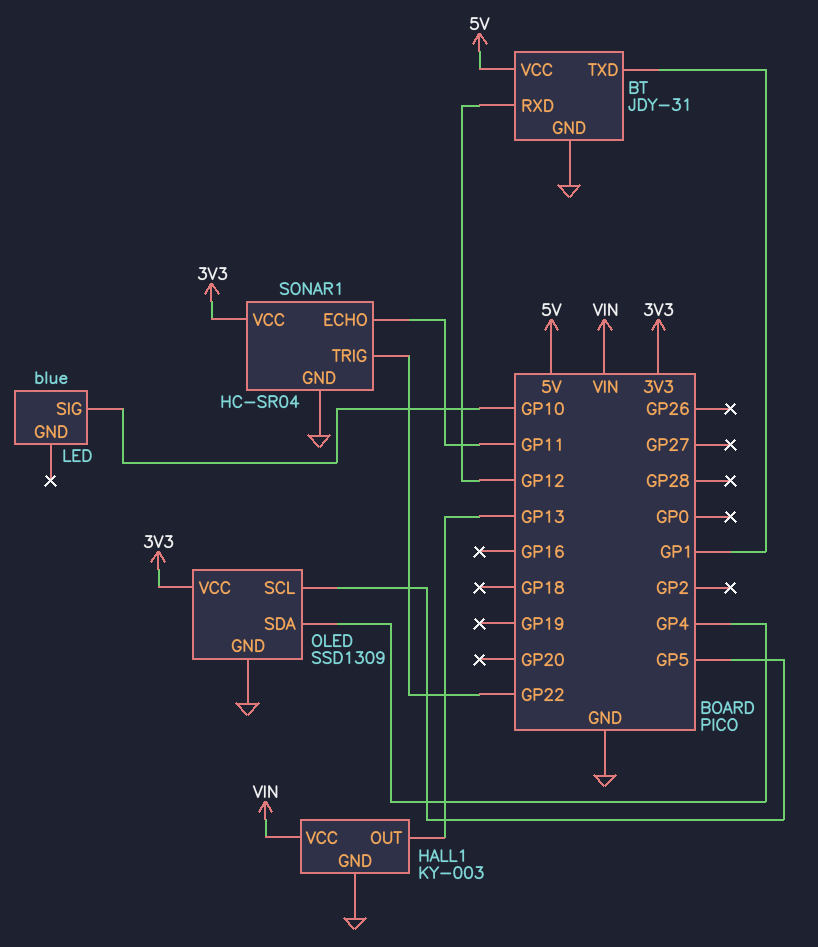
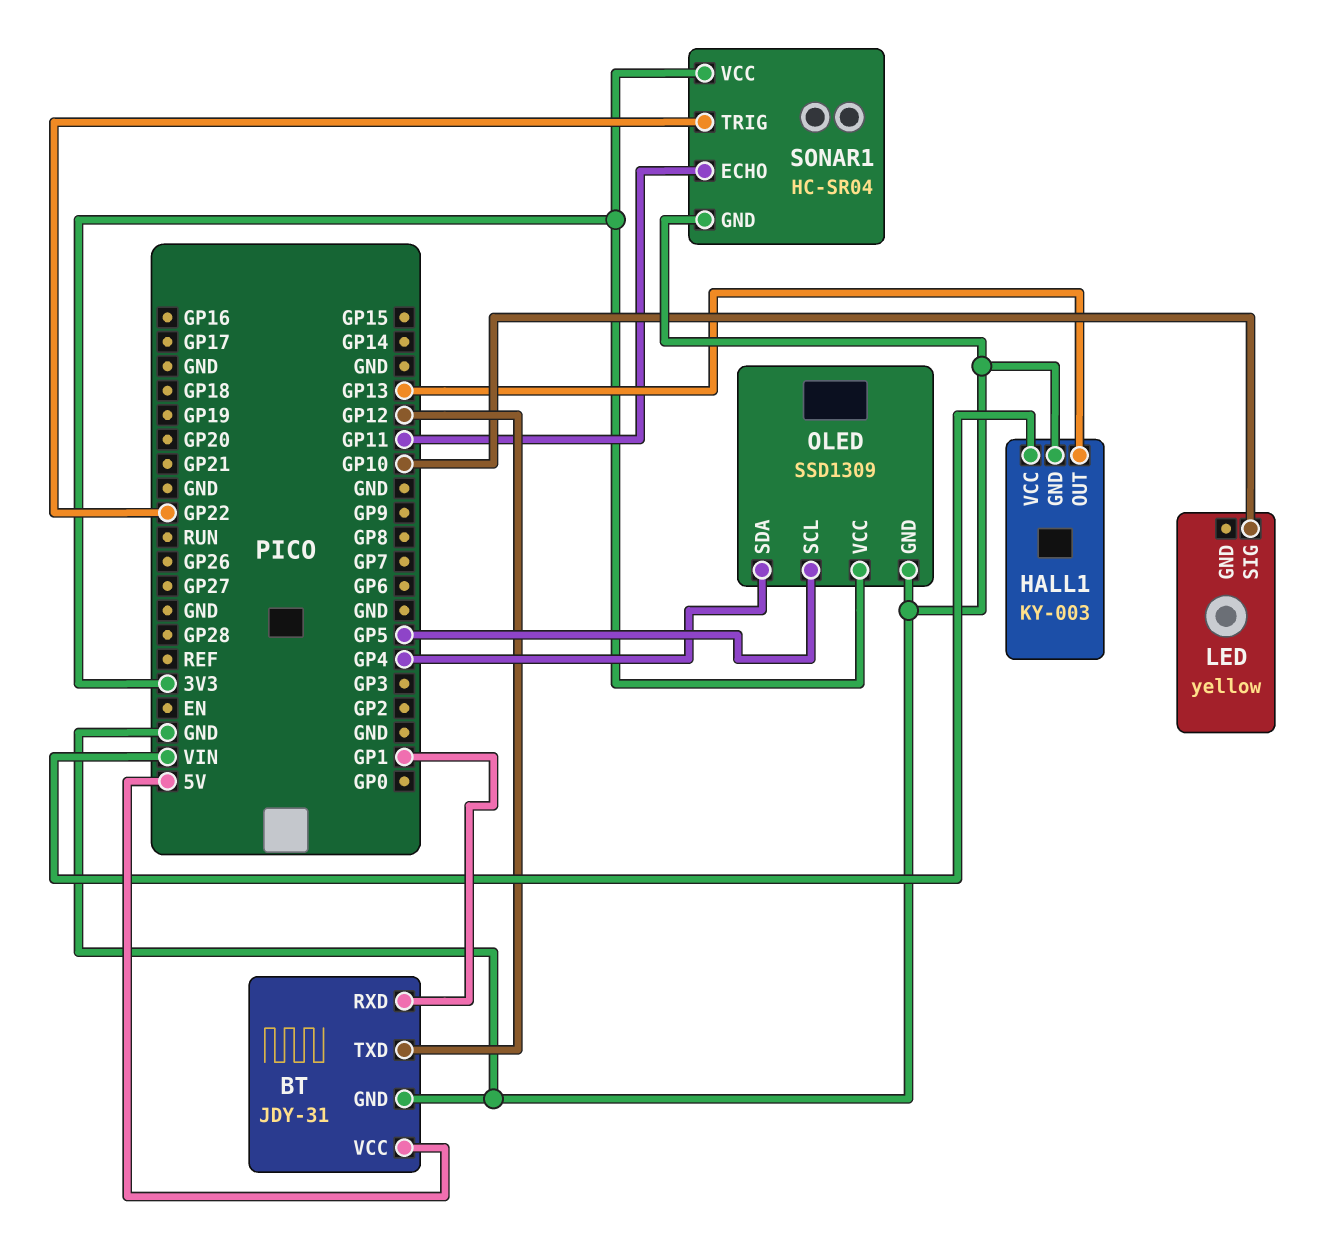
BT pin RXD: GP12 -> GP1
BT pin TXD: GP1 -> GP12
LED: blue -> yellow

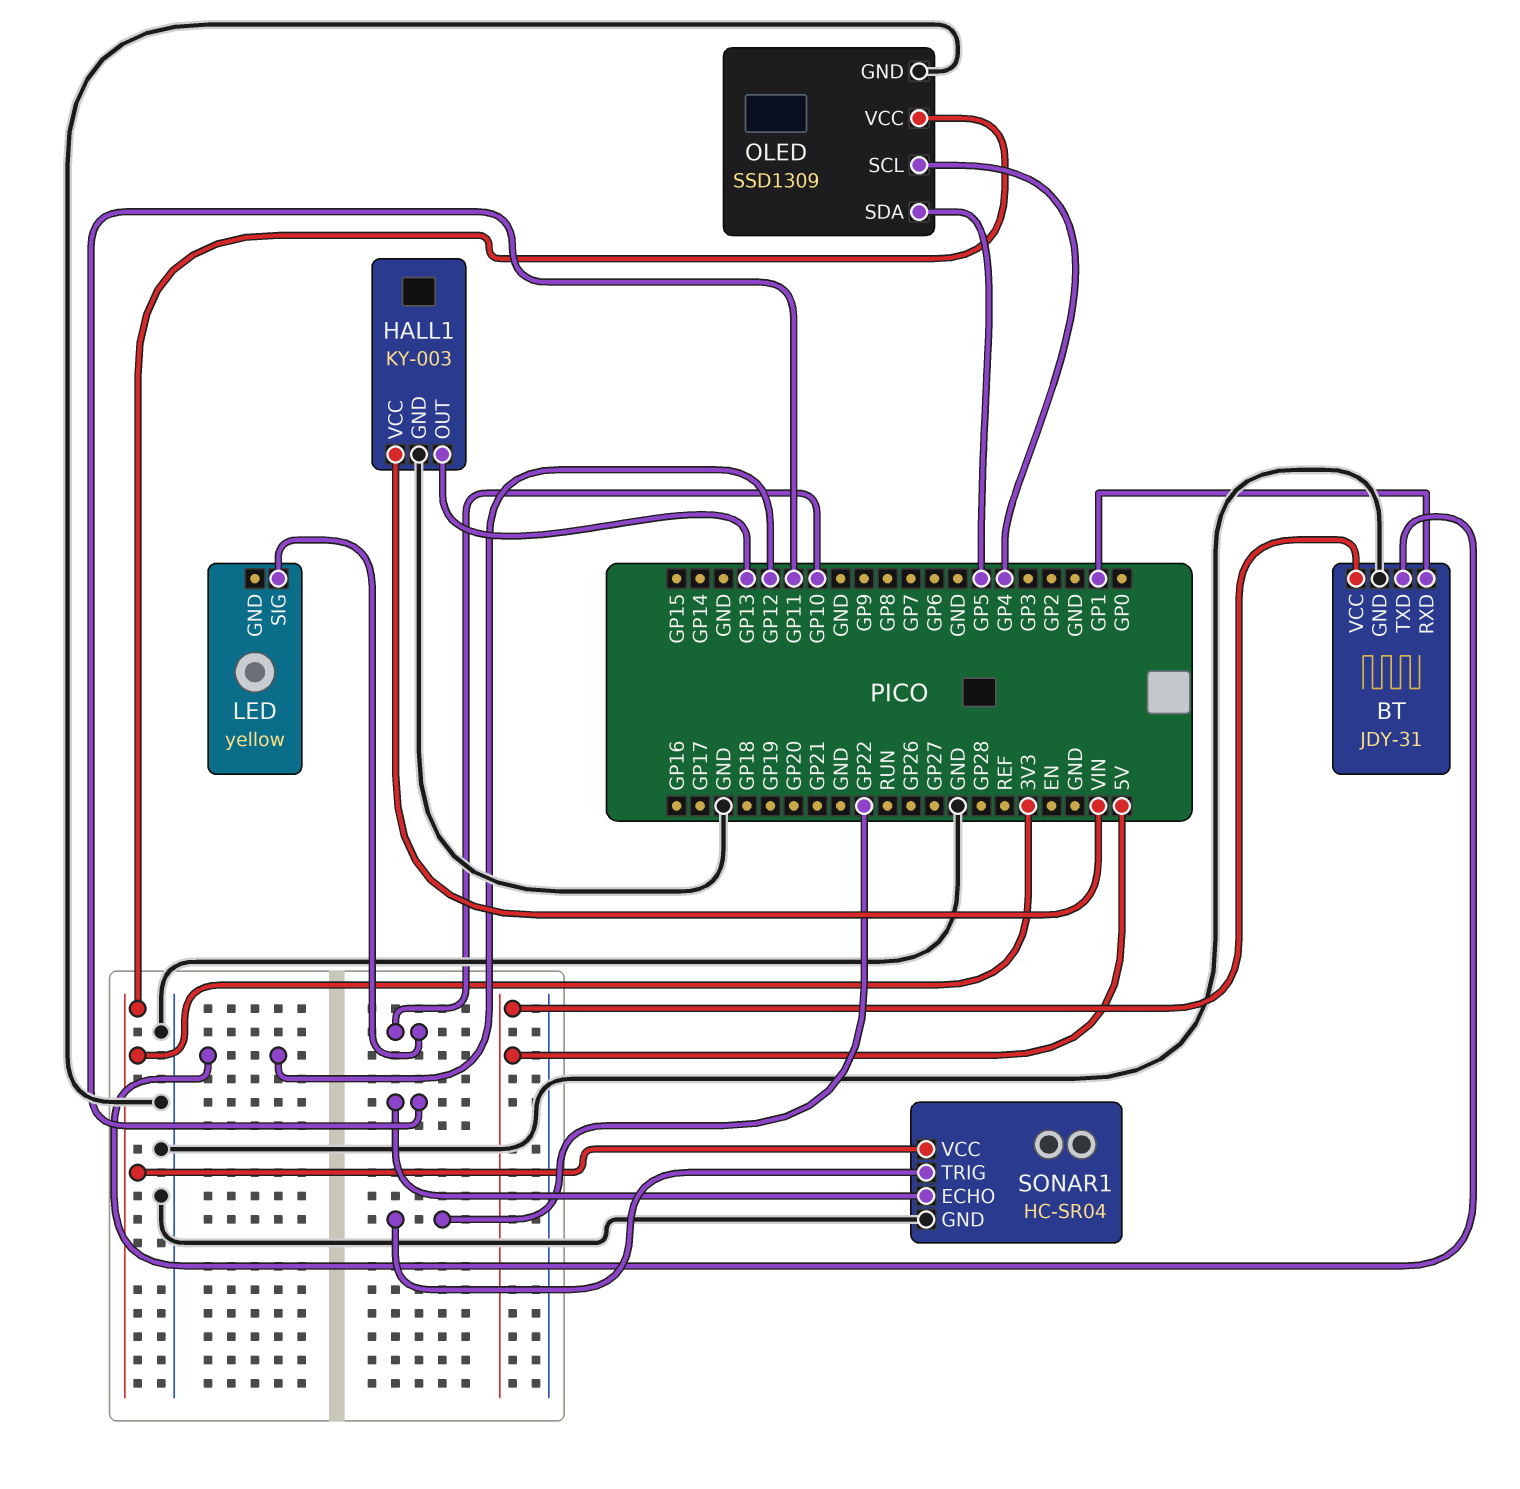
OLED pin SCL: GP5 -> GP4
OLED pin SDA: GP4 -> GP5

